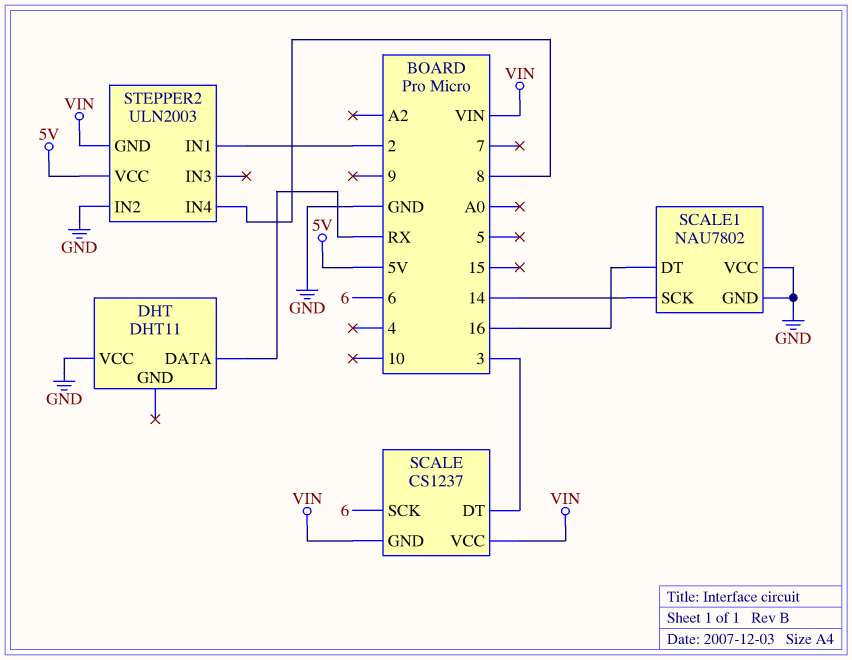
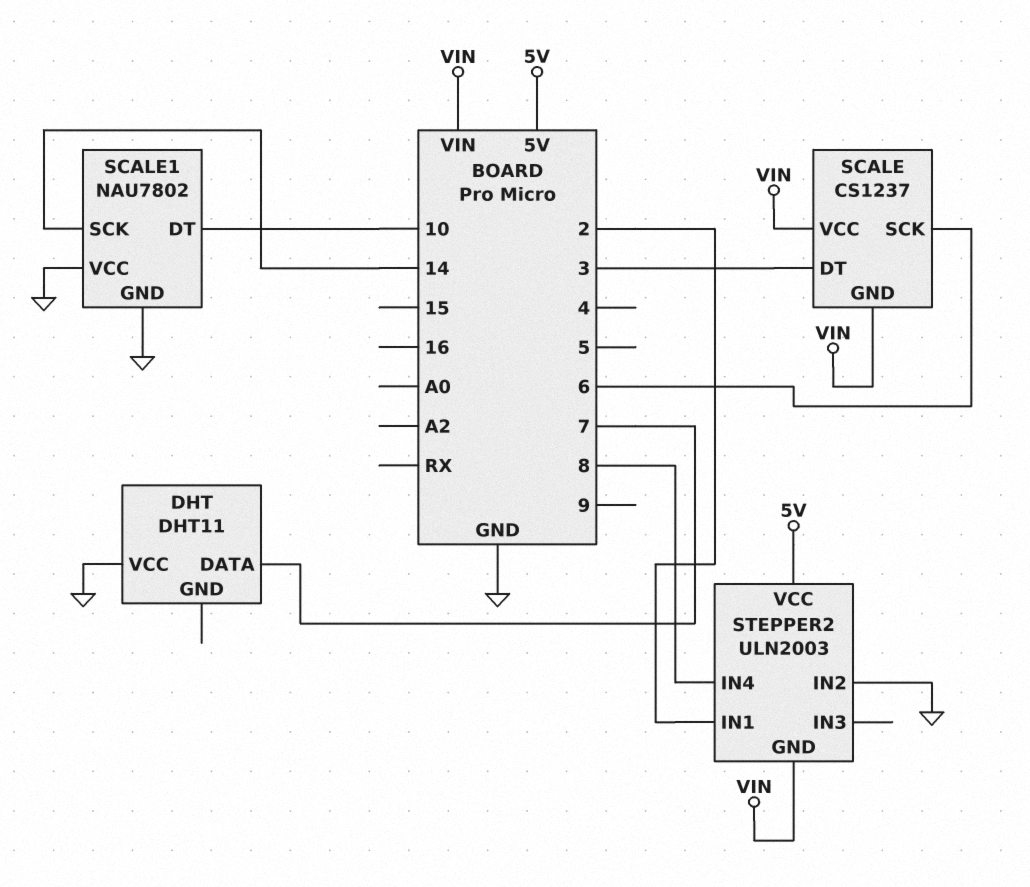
DHT pin DATA: RX -> 7
SCALE1 pin DT: 16 -> 10

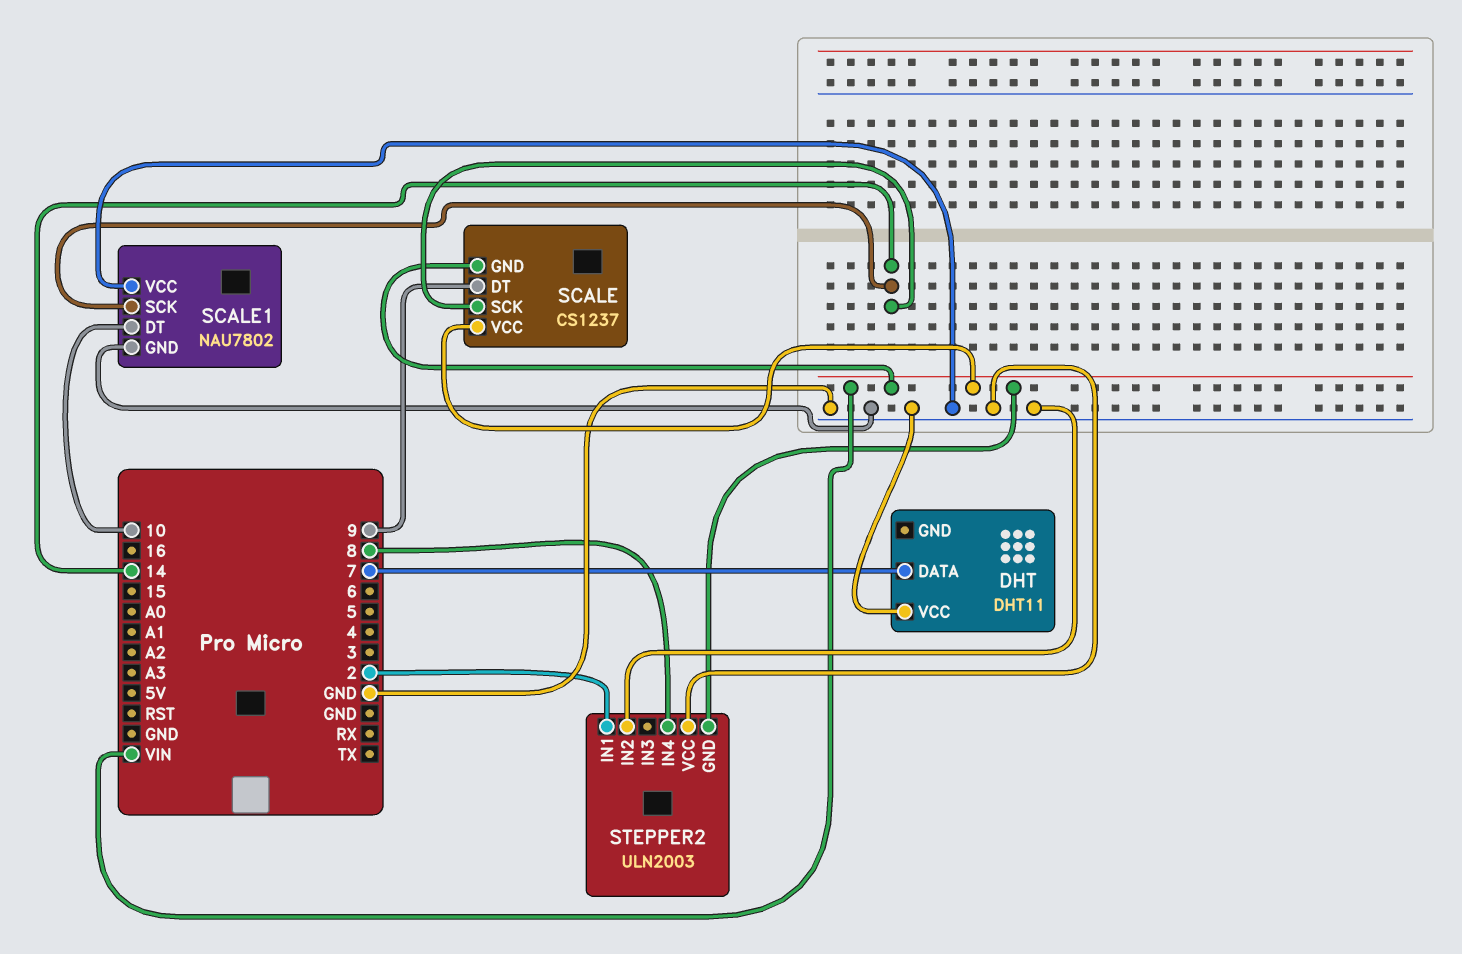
SCALE pin DT: 3 -> 9
SCALE pin SCK: 6 -> 14
STEPPER2 pin VCC: 5V -> GND

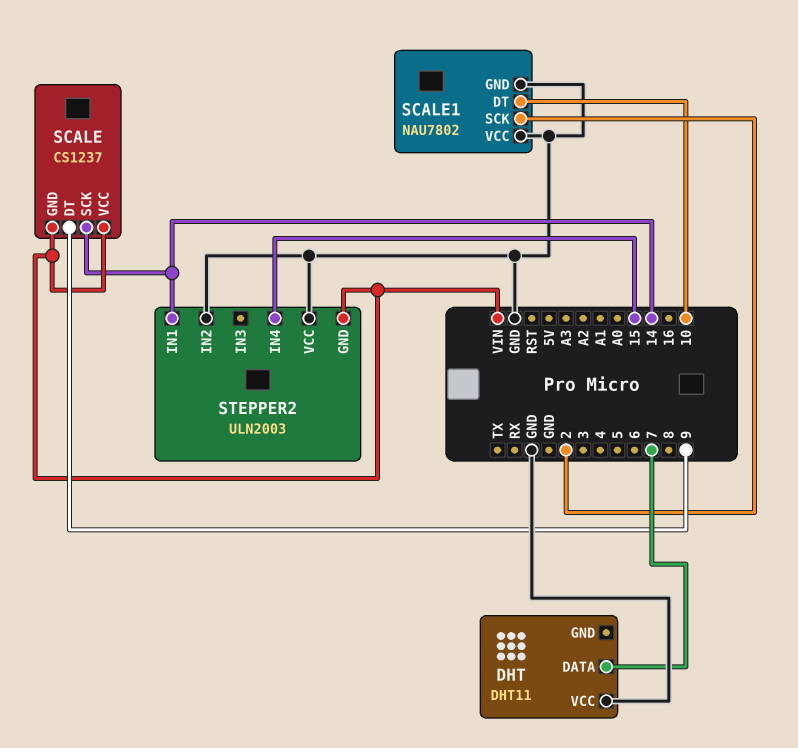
SCALE1 pin SCK: 14 -> 2
STEPPER2 pin IN1: 2 -> 14
STEPPER2 pin IN4: 8 -> 15

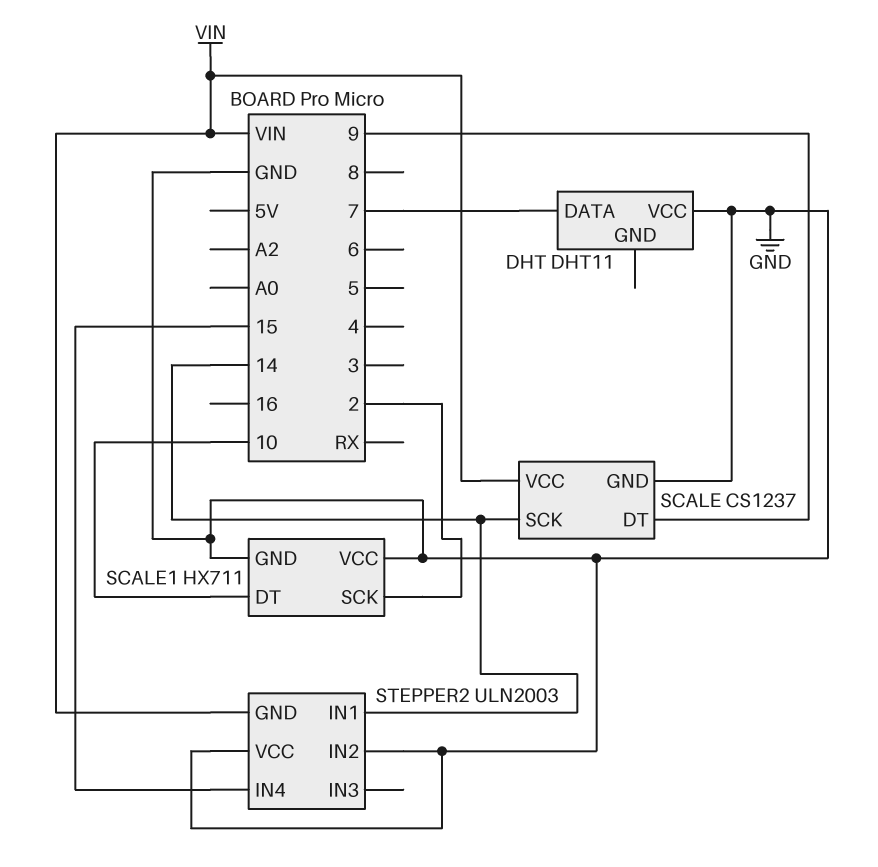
SCALE pin GND: VIN -> GND
SCALE1: NAU7802 -> HX711

